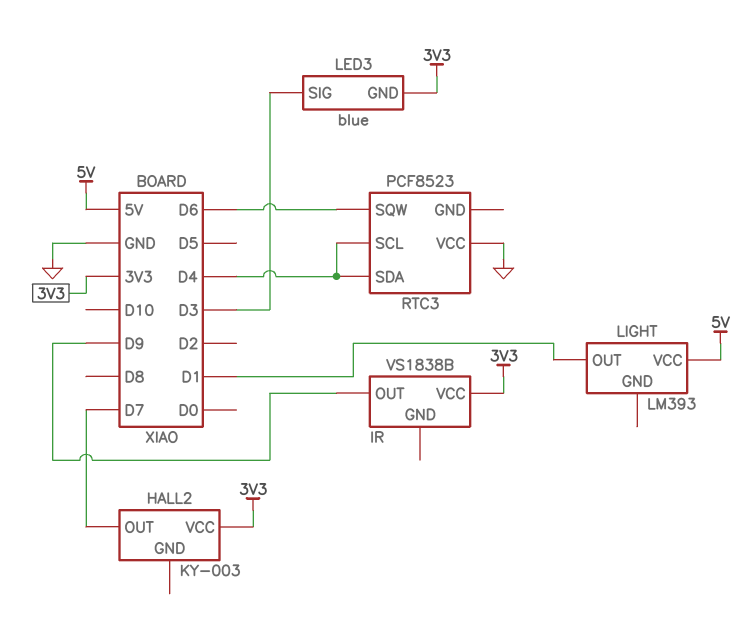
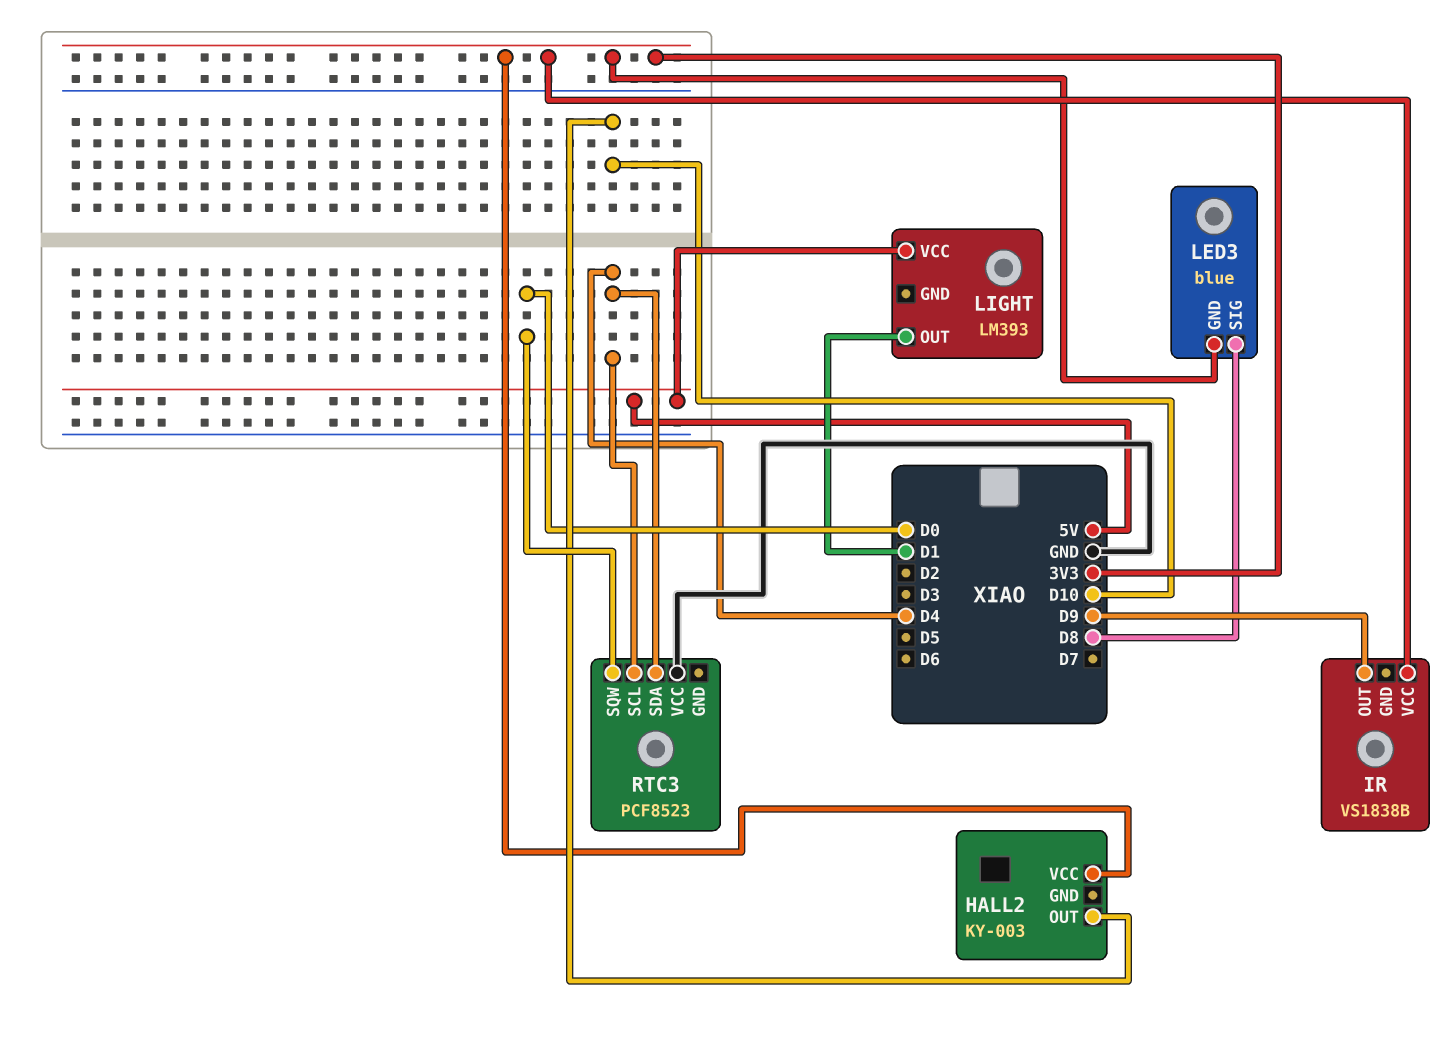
HALL2 pin OUT: D7 -> D10
LED3 pin SIG: D3 -> D8
RTC3 pin SQW: D6 -> D0

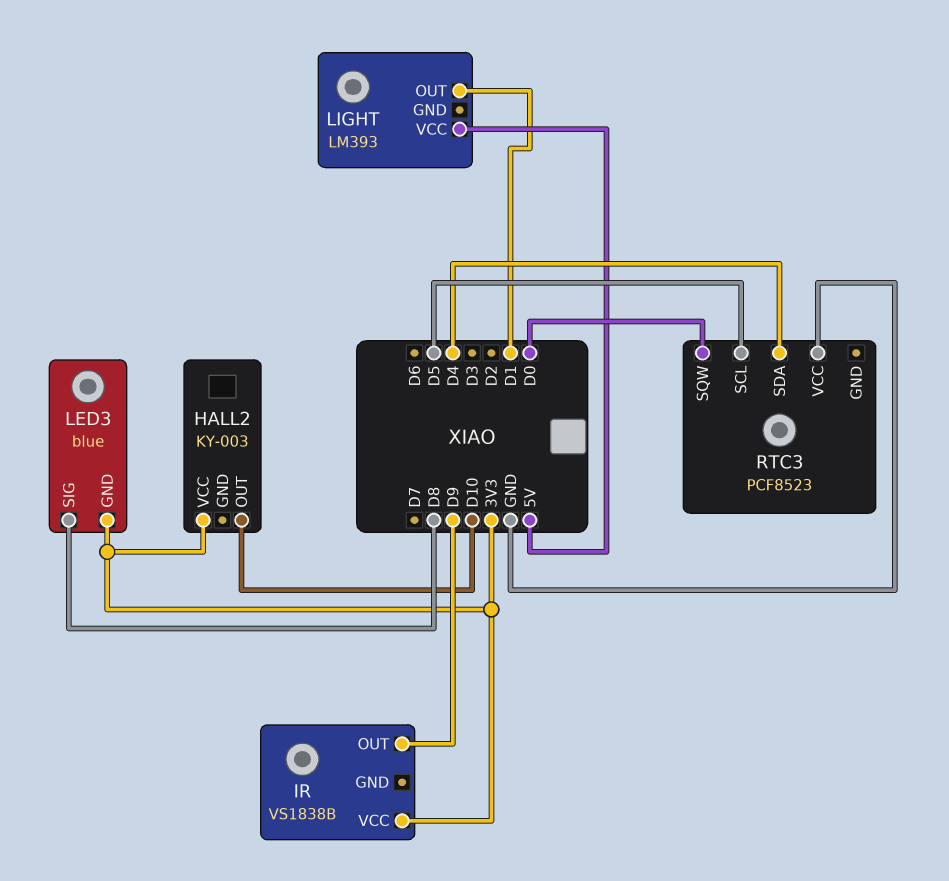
RTC3 pin SCL: D4 -> D5

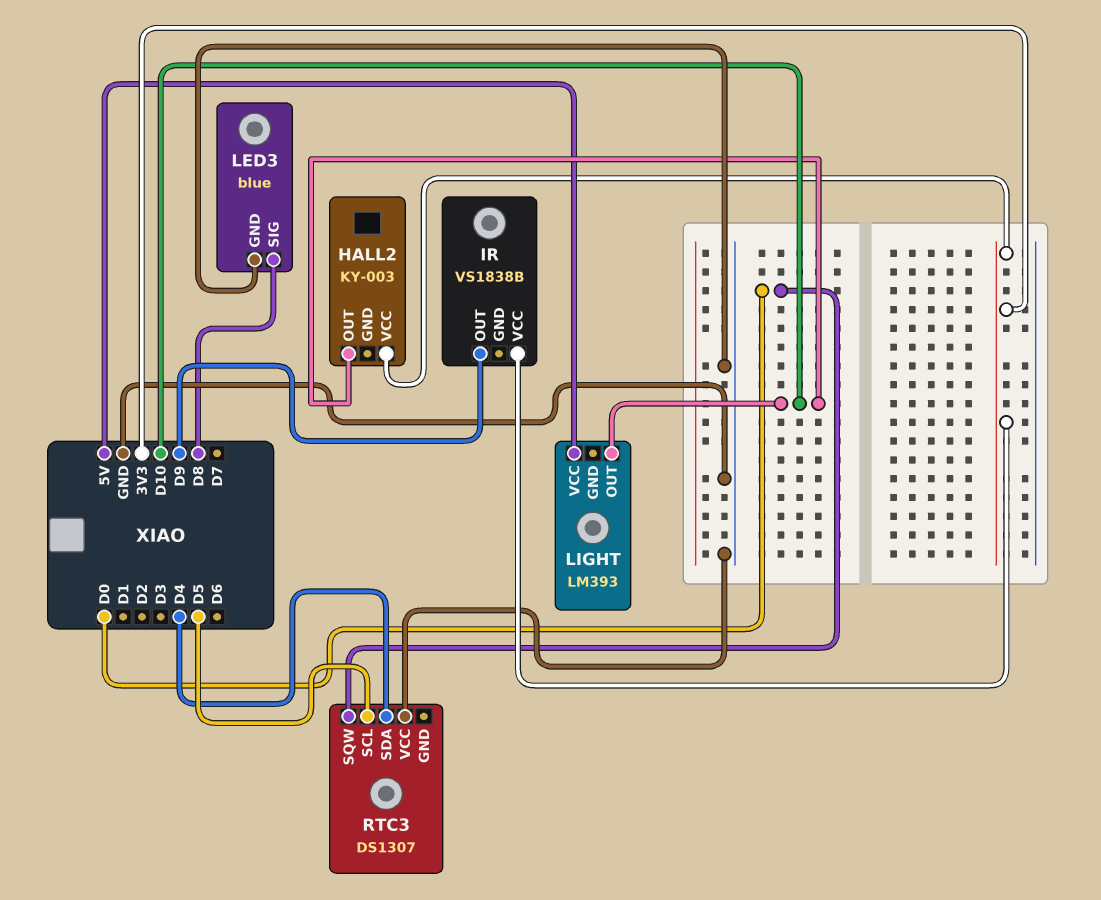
LED3 pin GND: 3V3 -> GND
LIGHT pin OUT: D1 -> D10
RTC3: PCF8523 -> DS1307

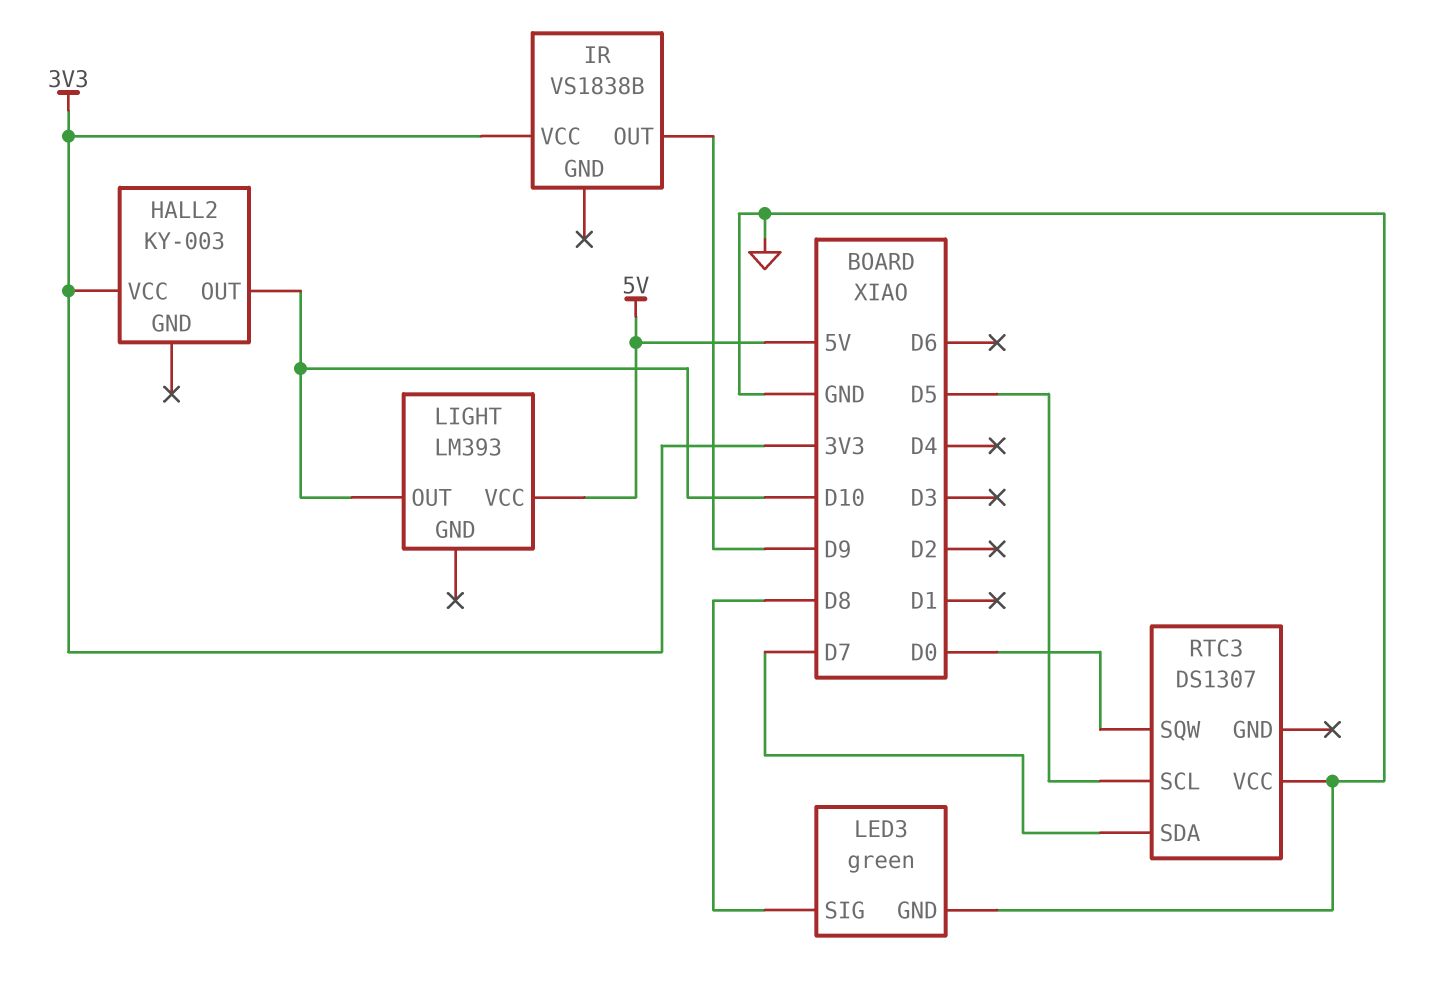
LED3: blue -> green
RTC3 pin SDA: D4 -> D7

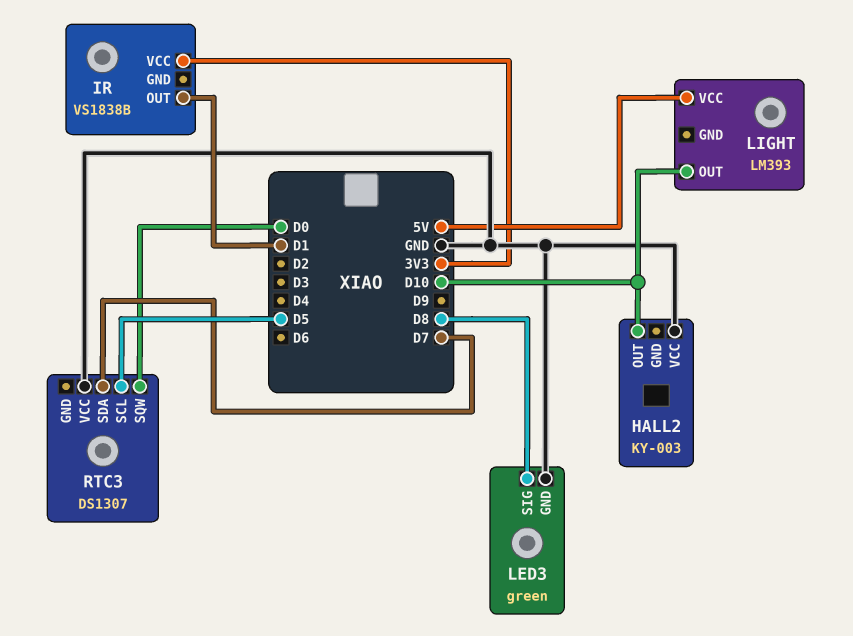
HALL2 pin VCC: 3V3 -> GND
IR pin OUT: D9 -> D1

